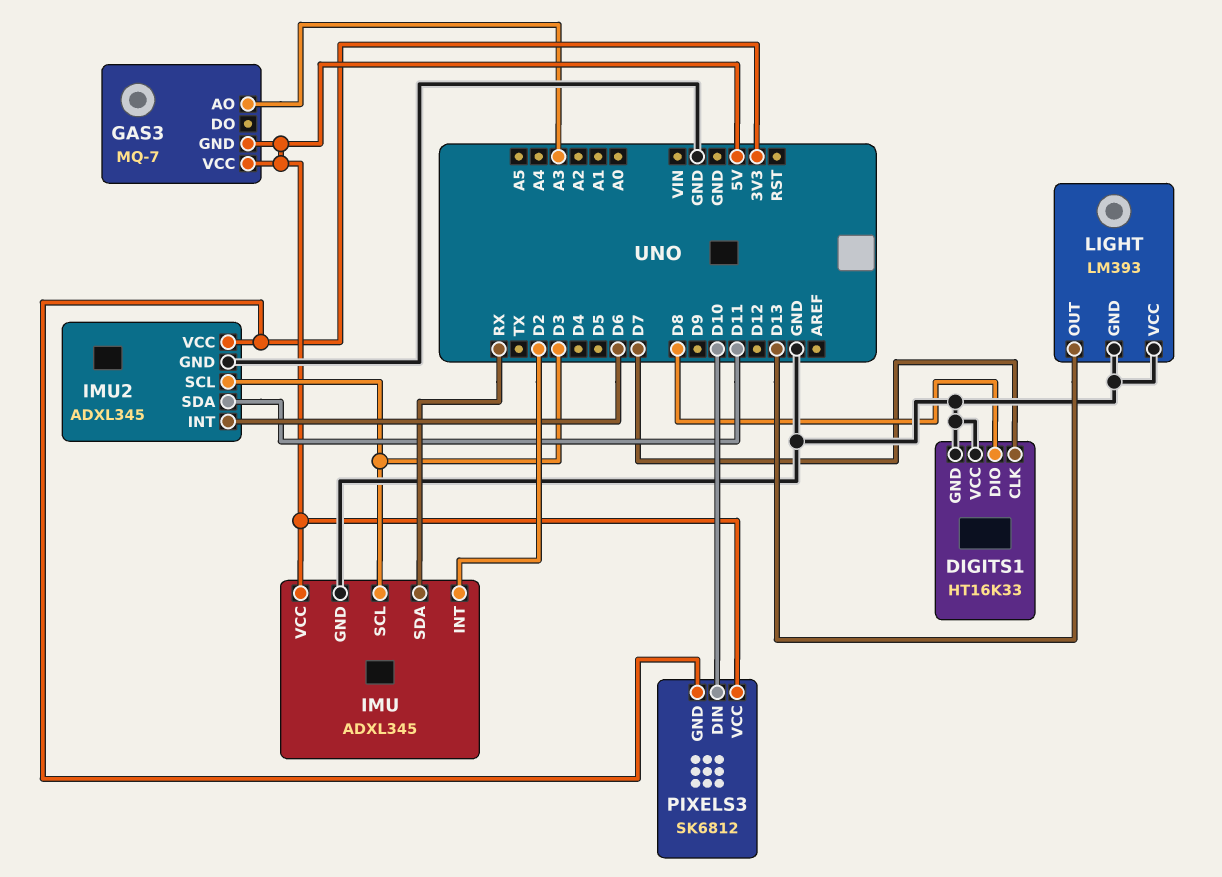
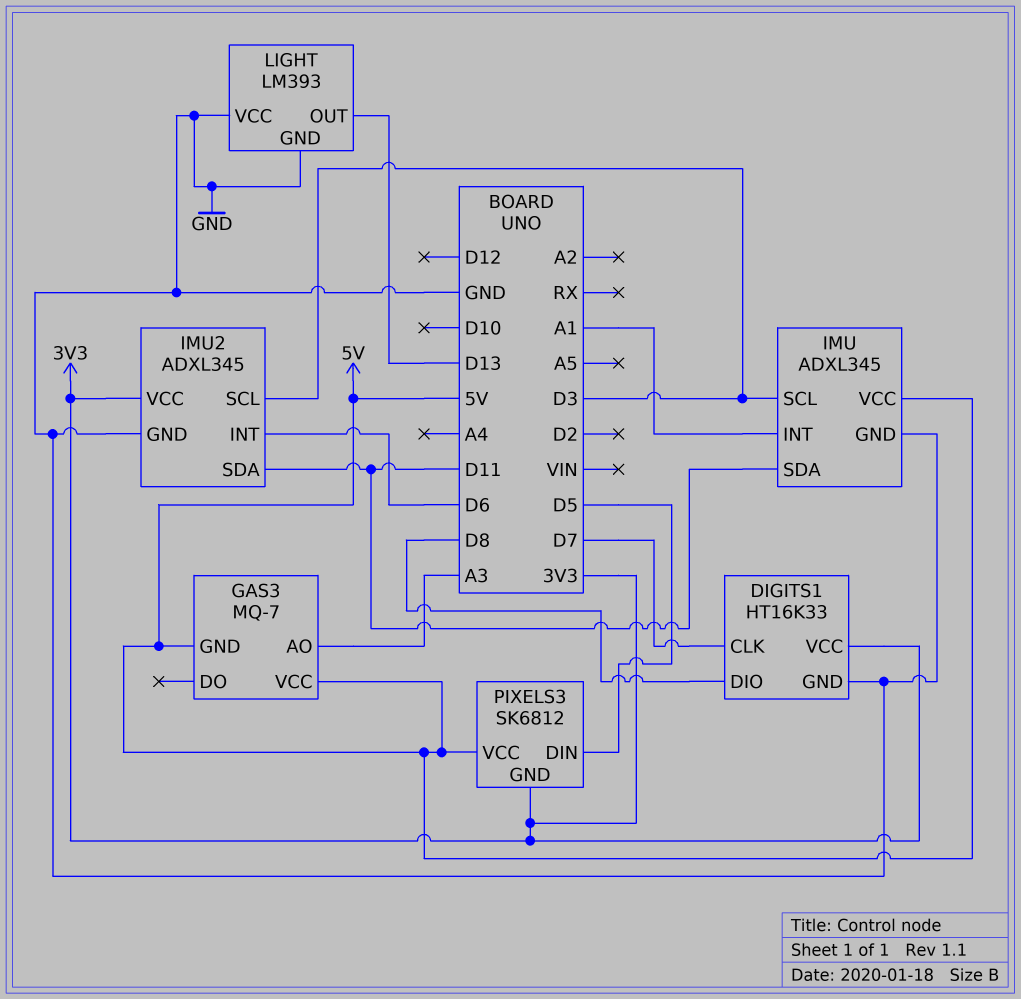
DIGITS1 pin VCC: GND -> 3V3
IMU pin INT: D2 -> A1
IMU pin SDA: RX -> D11
PIXELS3 pin DIN: D10 -> D5

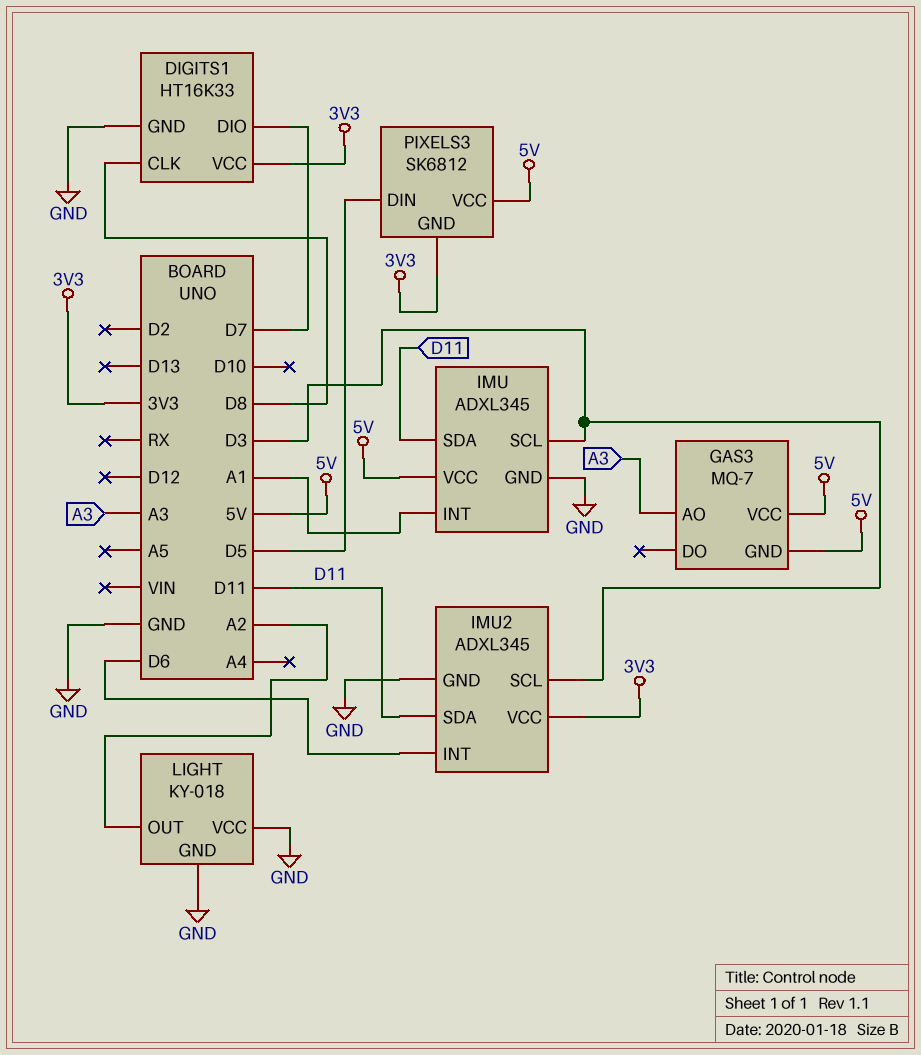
DIGITS1 pin CLK: D7 -> D8
DIGITS1 pin DIO: D8 -> D7
LIGHT: LM393 -> KY-018
LIGHT pin OUT: D13 -> A2

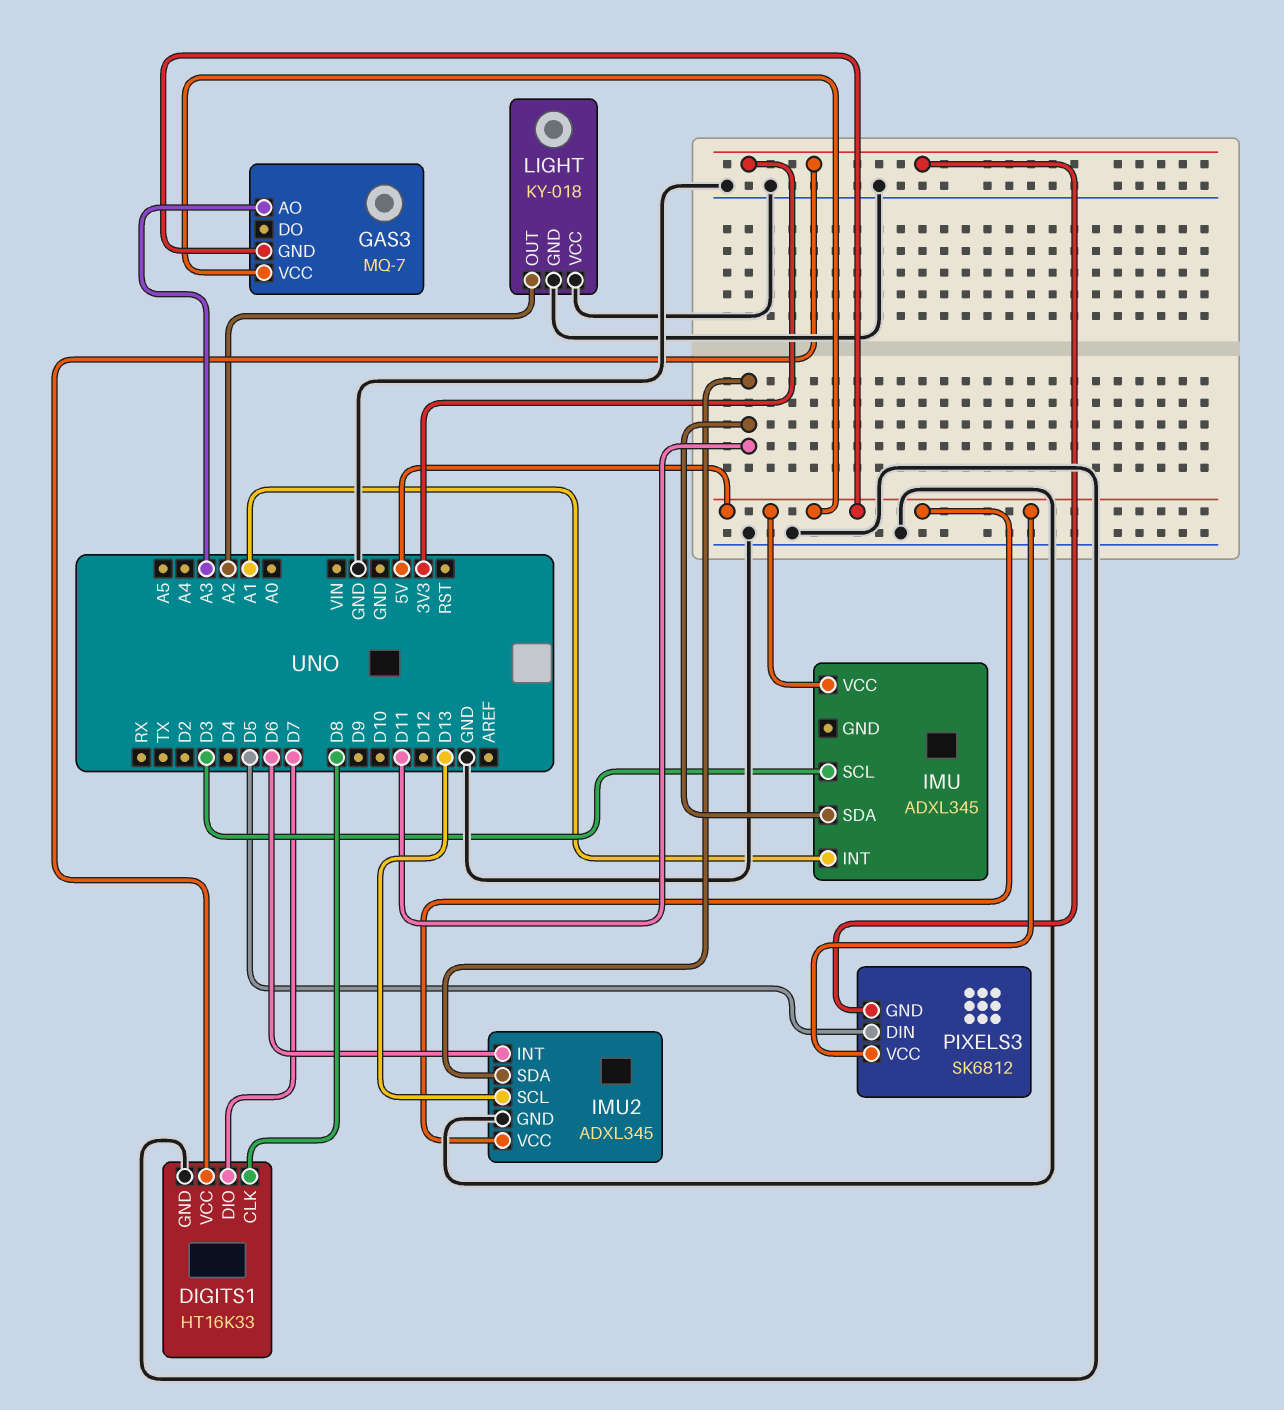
IMU pin GND: GND -> none
IMU2 pin SCL: D3 -> D13
IMU2 pin VCC: 3V3 -> 5V

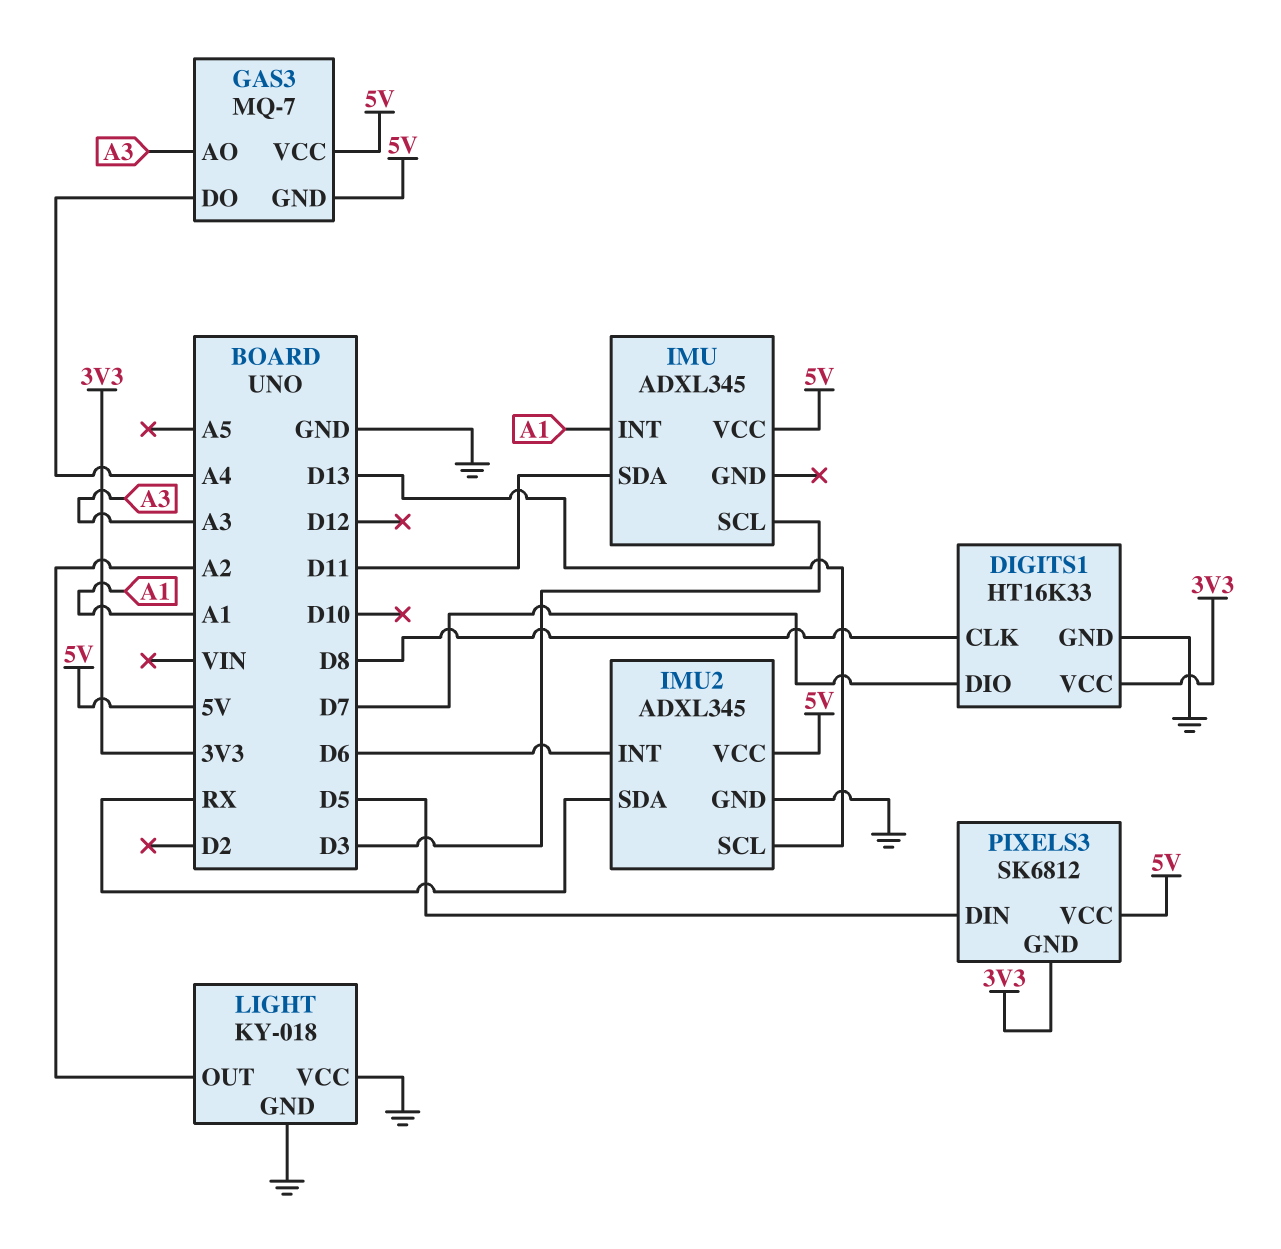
GAS3 pin DO: none -> A4
IMU2 pin SDA: D11 -> RX

